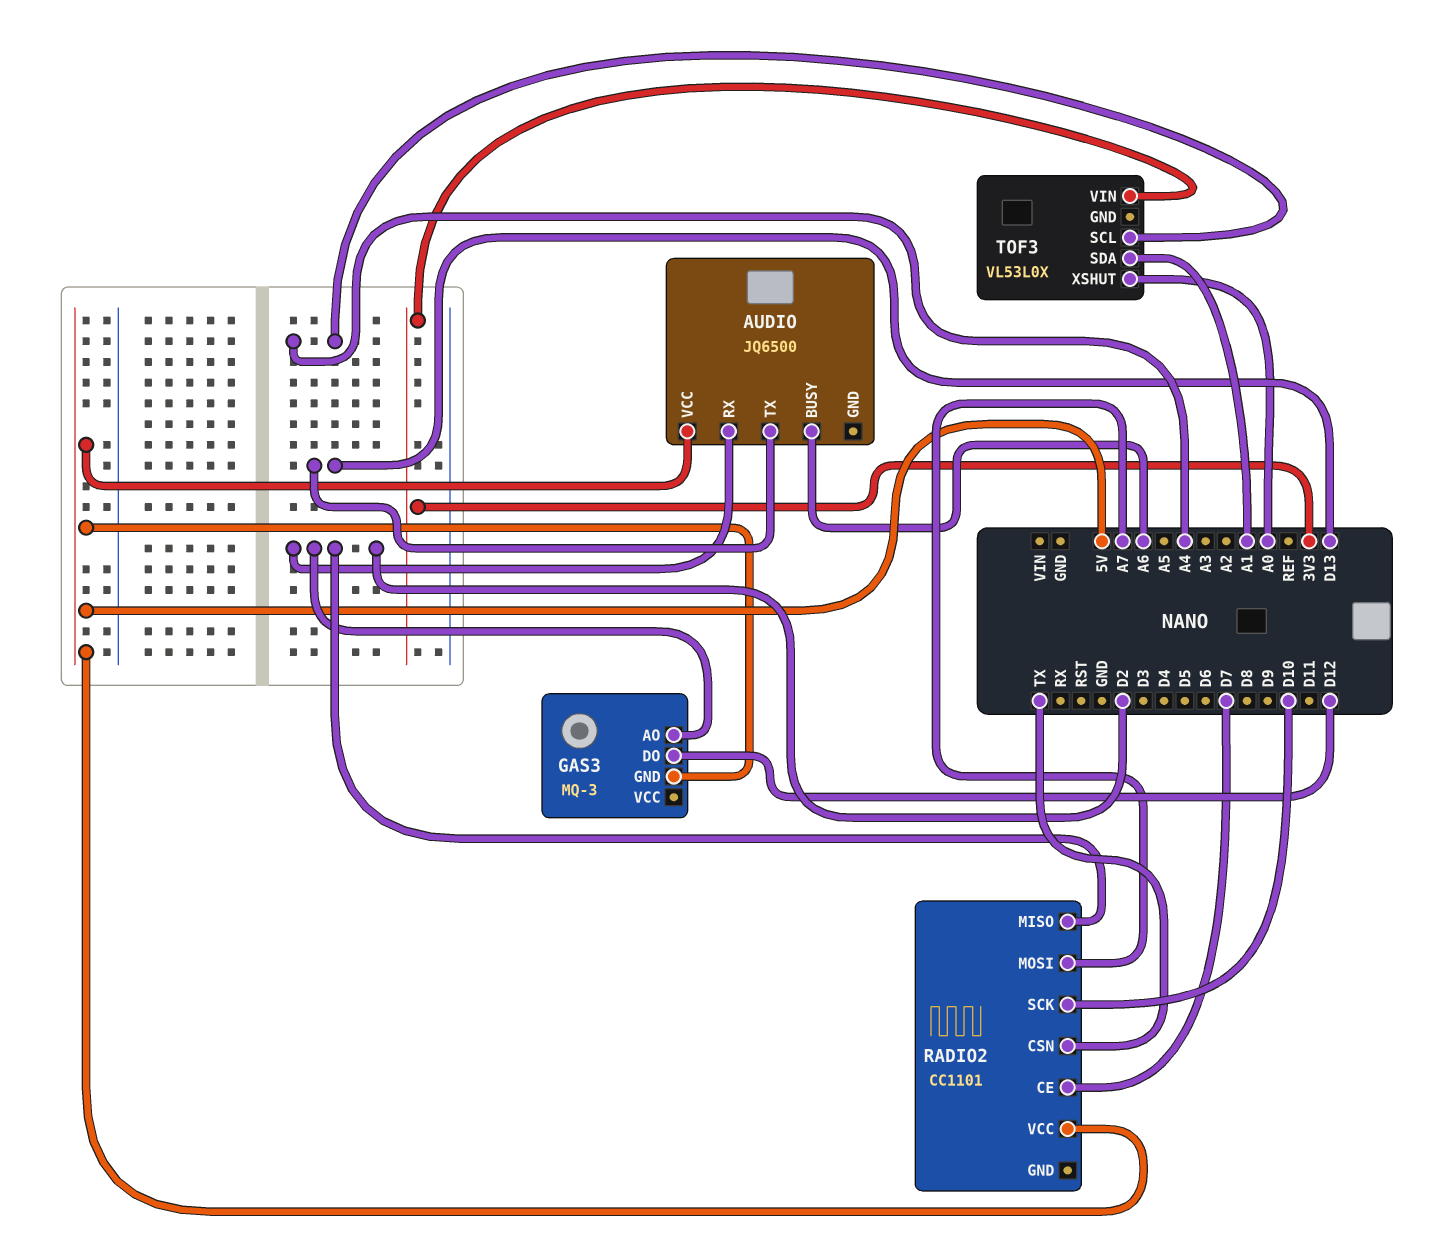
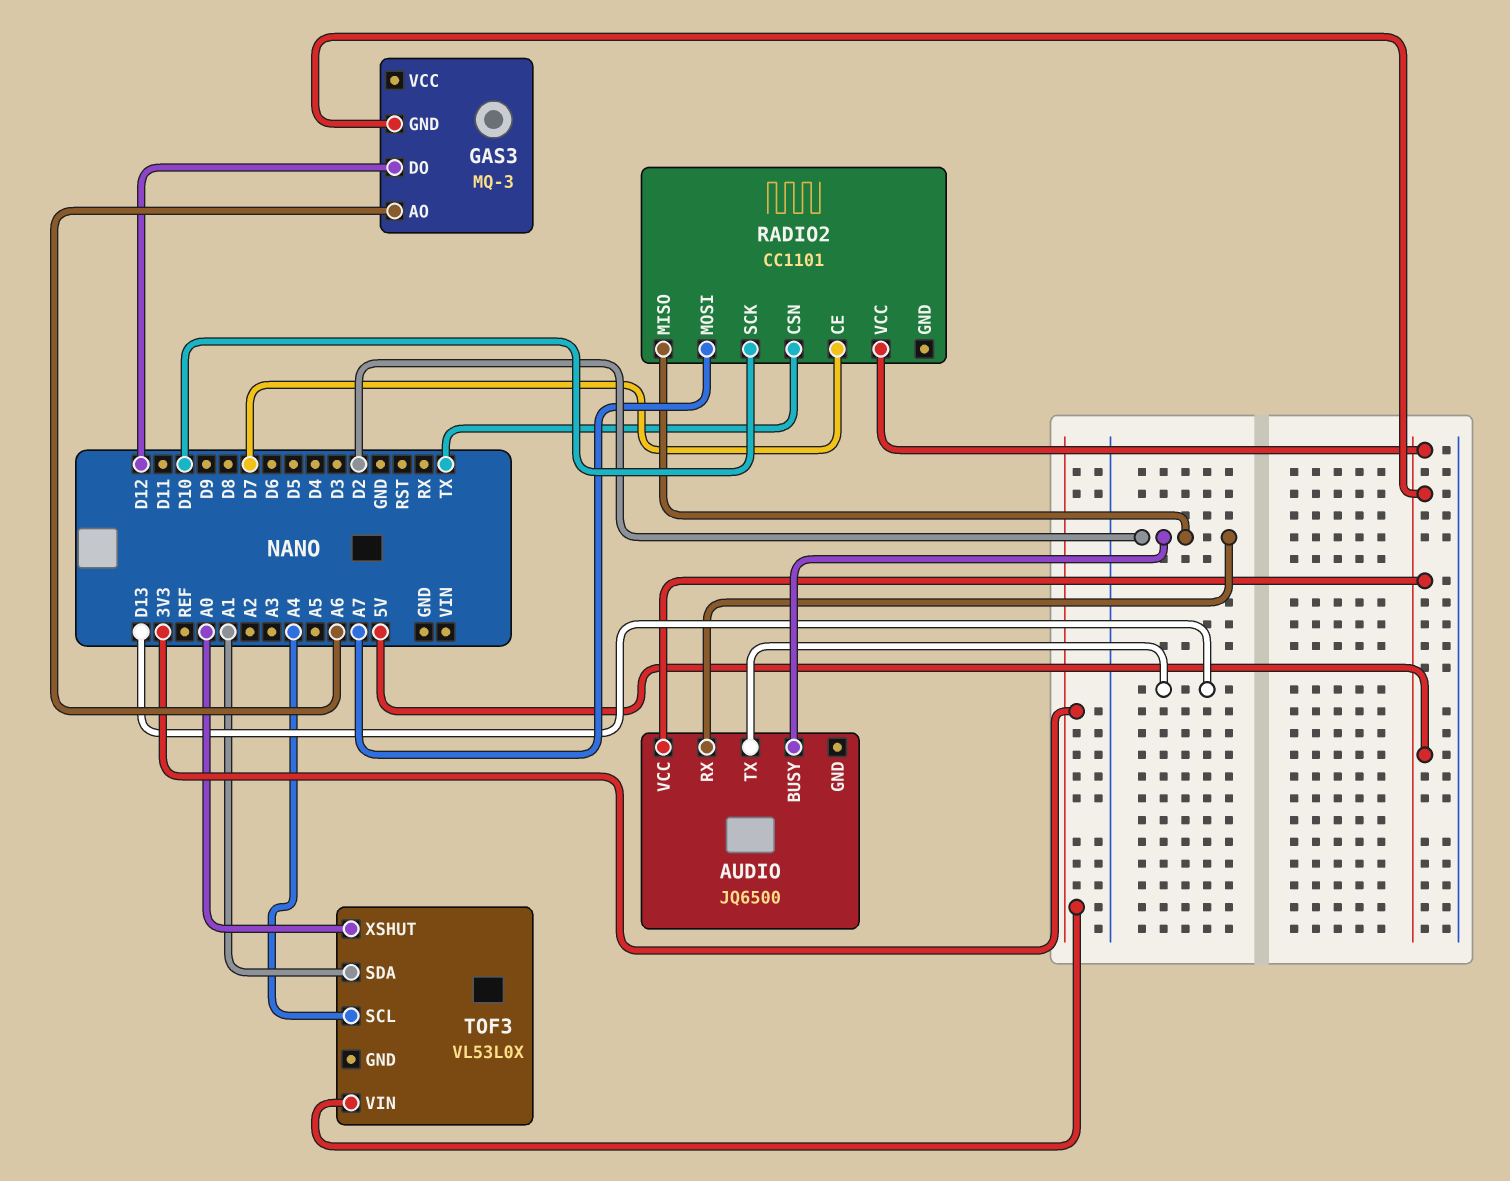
AUDIO pin BUSY: A6 -> D2
GAS3 pin AO: D2 -> A6

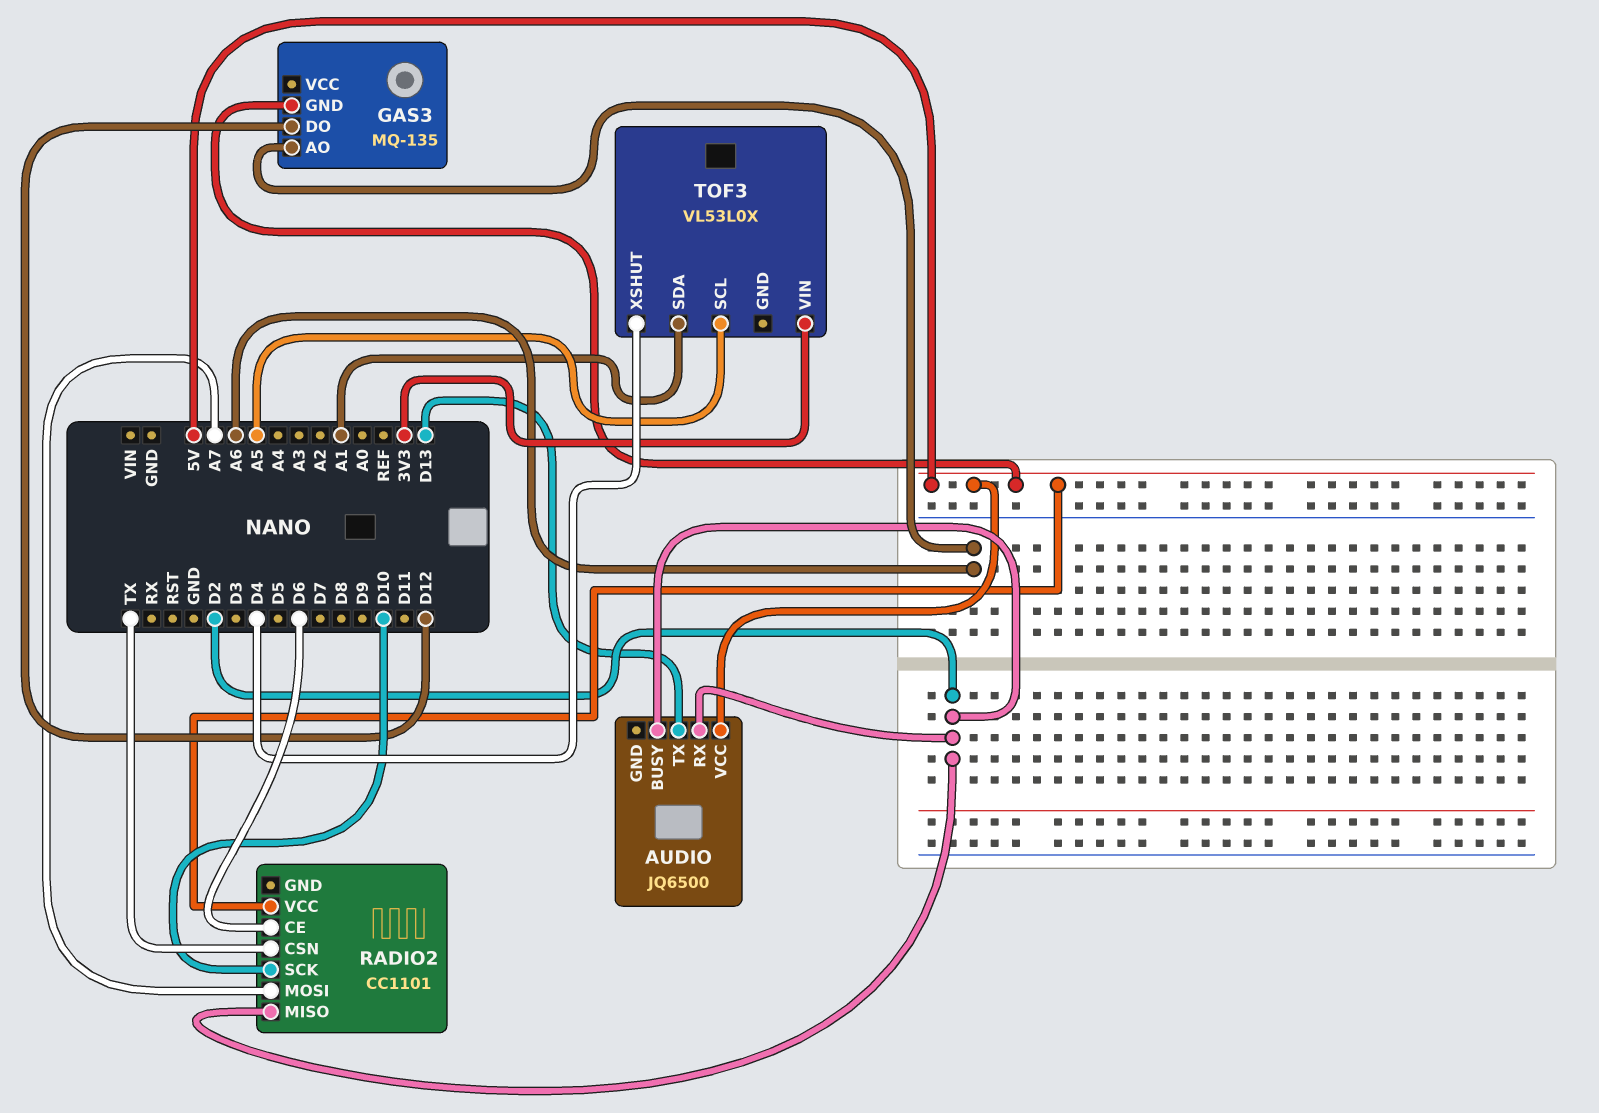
GAS3: MQ-3 -> MQ-135
RADIO2 pin CE: D7 -> D6
TOF3 pin SCL: A4 -> A5
TOF3 pin XSHUT: A0 -> D4

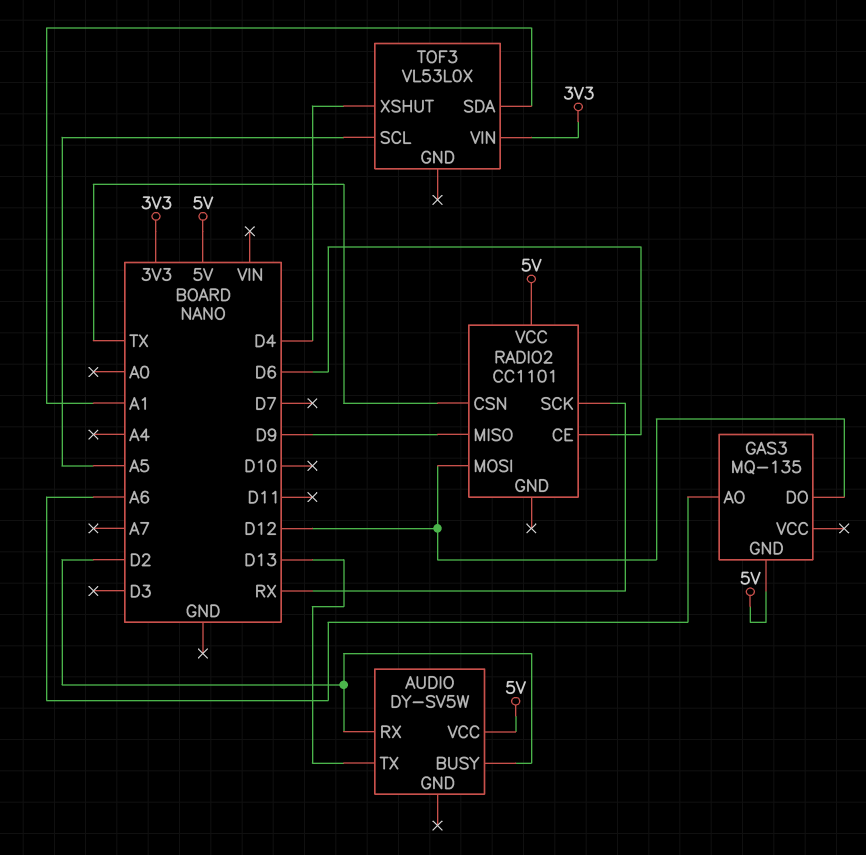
AUDIO: JQ6500 -> DY-SV5W
RADIO2 pin MISO: D2 -> D9
RADIO2 pin MOSI: A7 -> D12
RADIO2 pin SCK: D10 -> RX

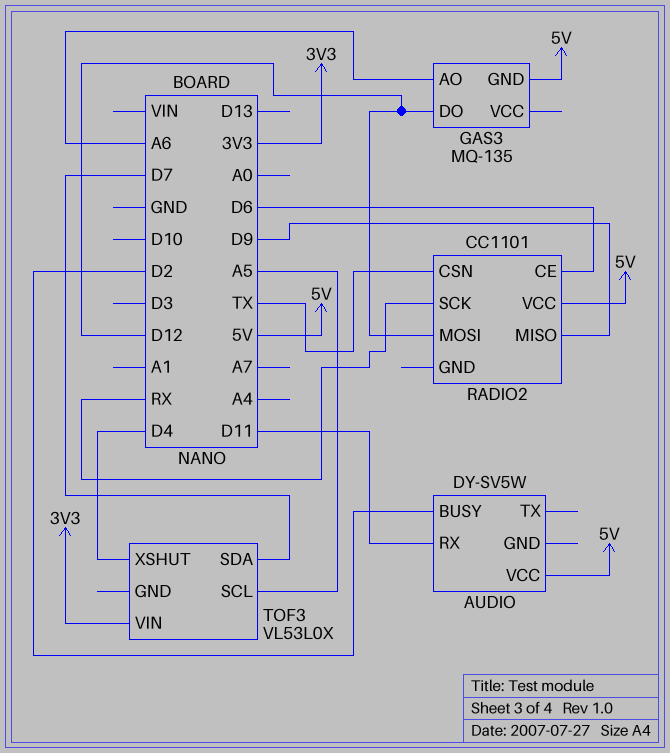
AUDIO pin RX: D2 -> D11
AUDIO pin TX: D13 -> none
TOF3 pin SDA: A1 -> D7

